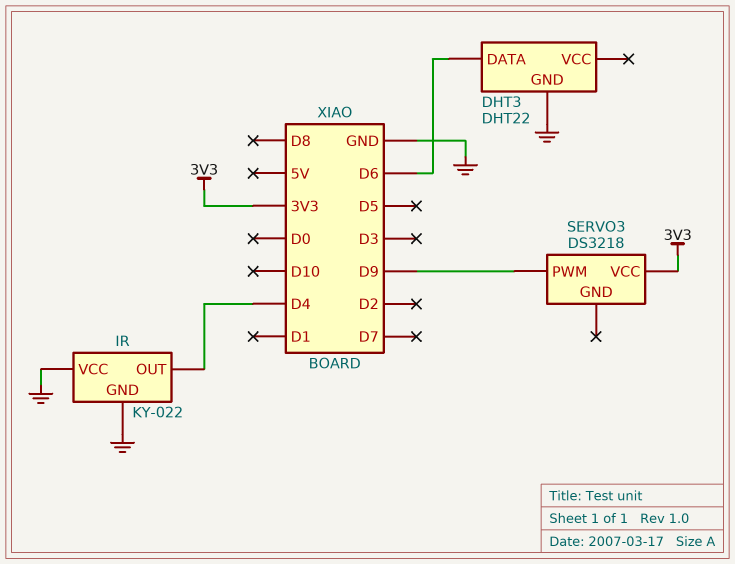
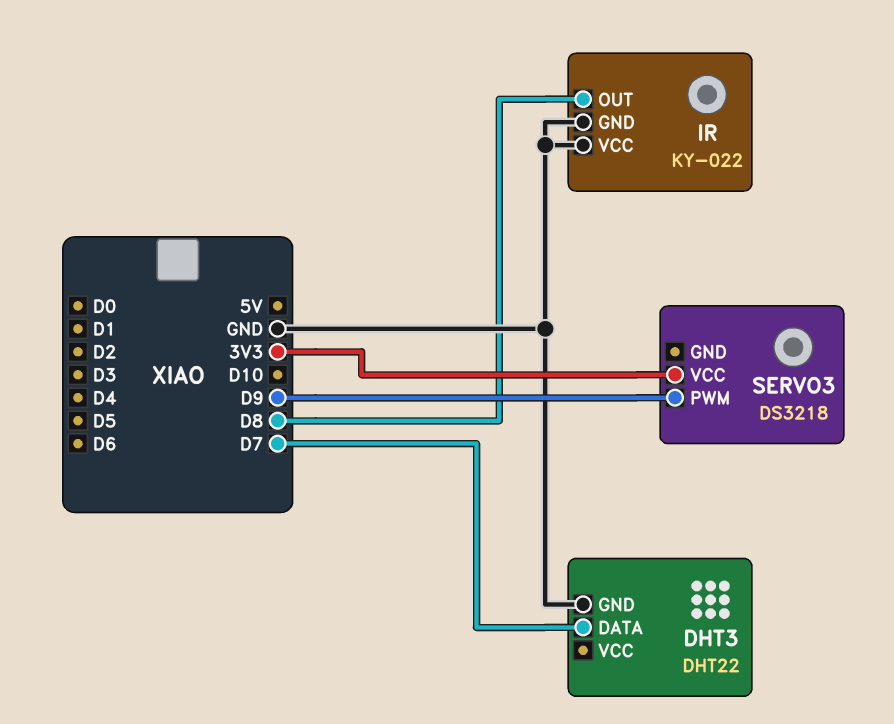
DHT3 pin DATA: D6 -> D7
IR pin OUT: D4 -> D8

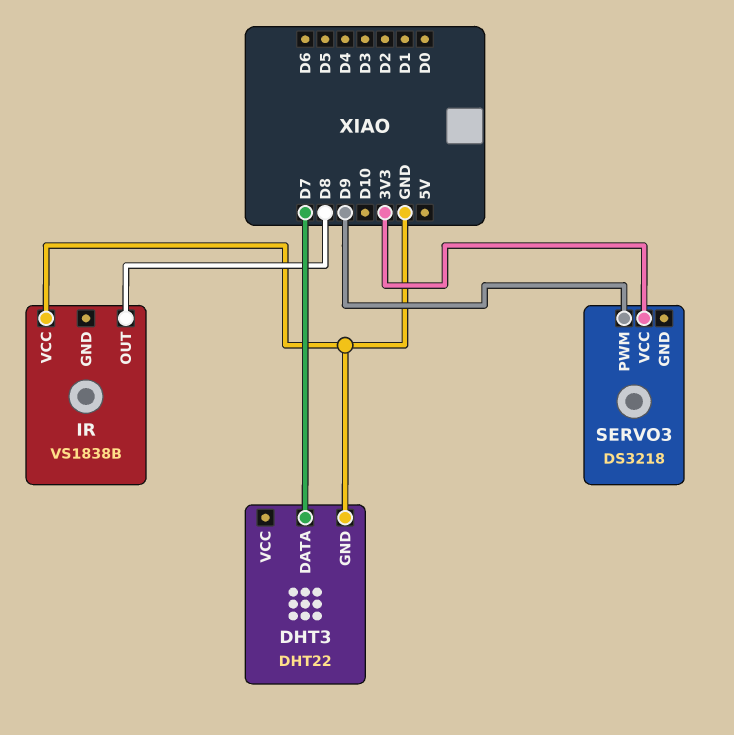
IR: KY-022 -> VS1838B
IR pin GND: GND -> none

